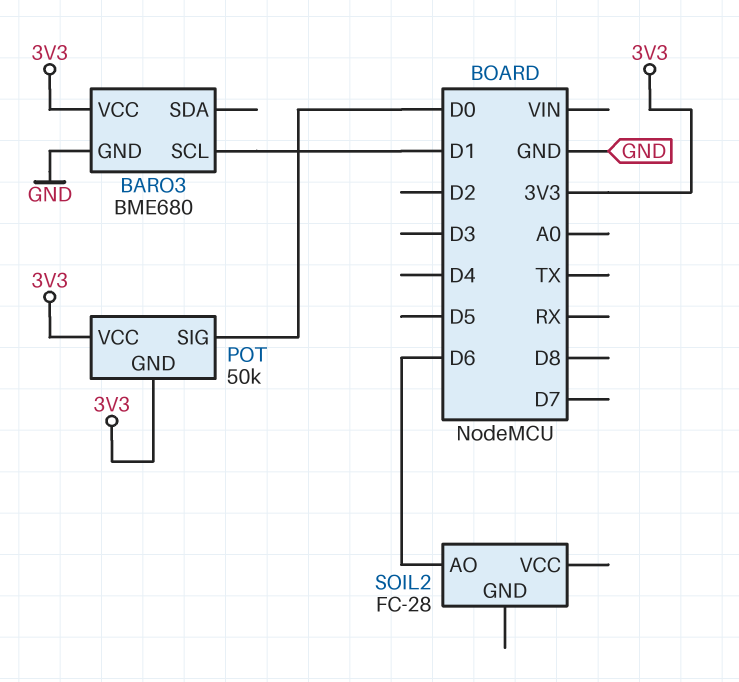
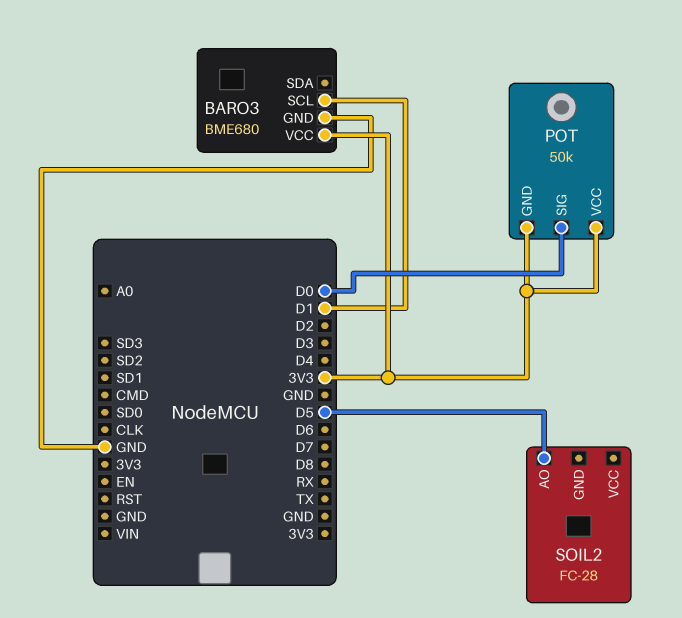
SOIL2 pin AO: D6 -> D5

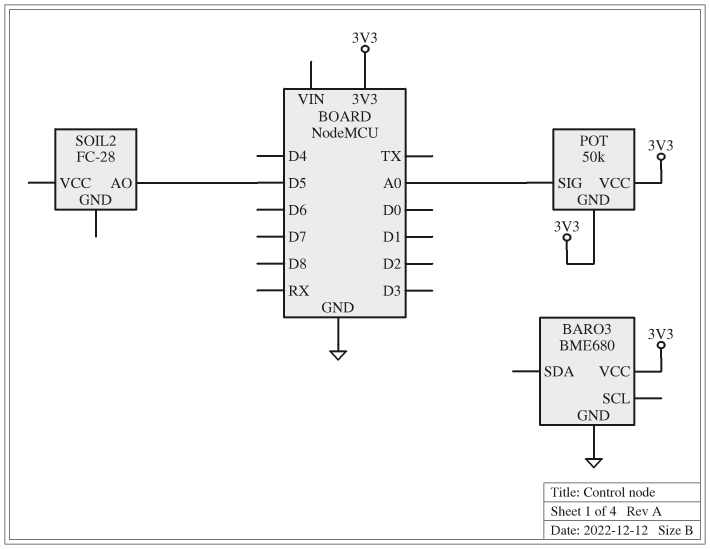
BARO3 pin SCL: D1 -> none
POT pin SIG: D0 -> A0

